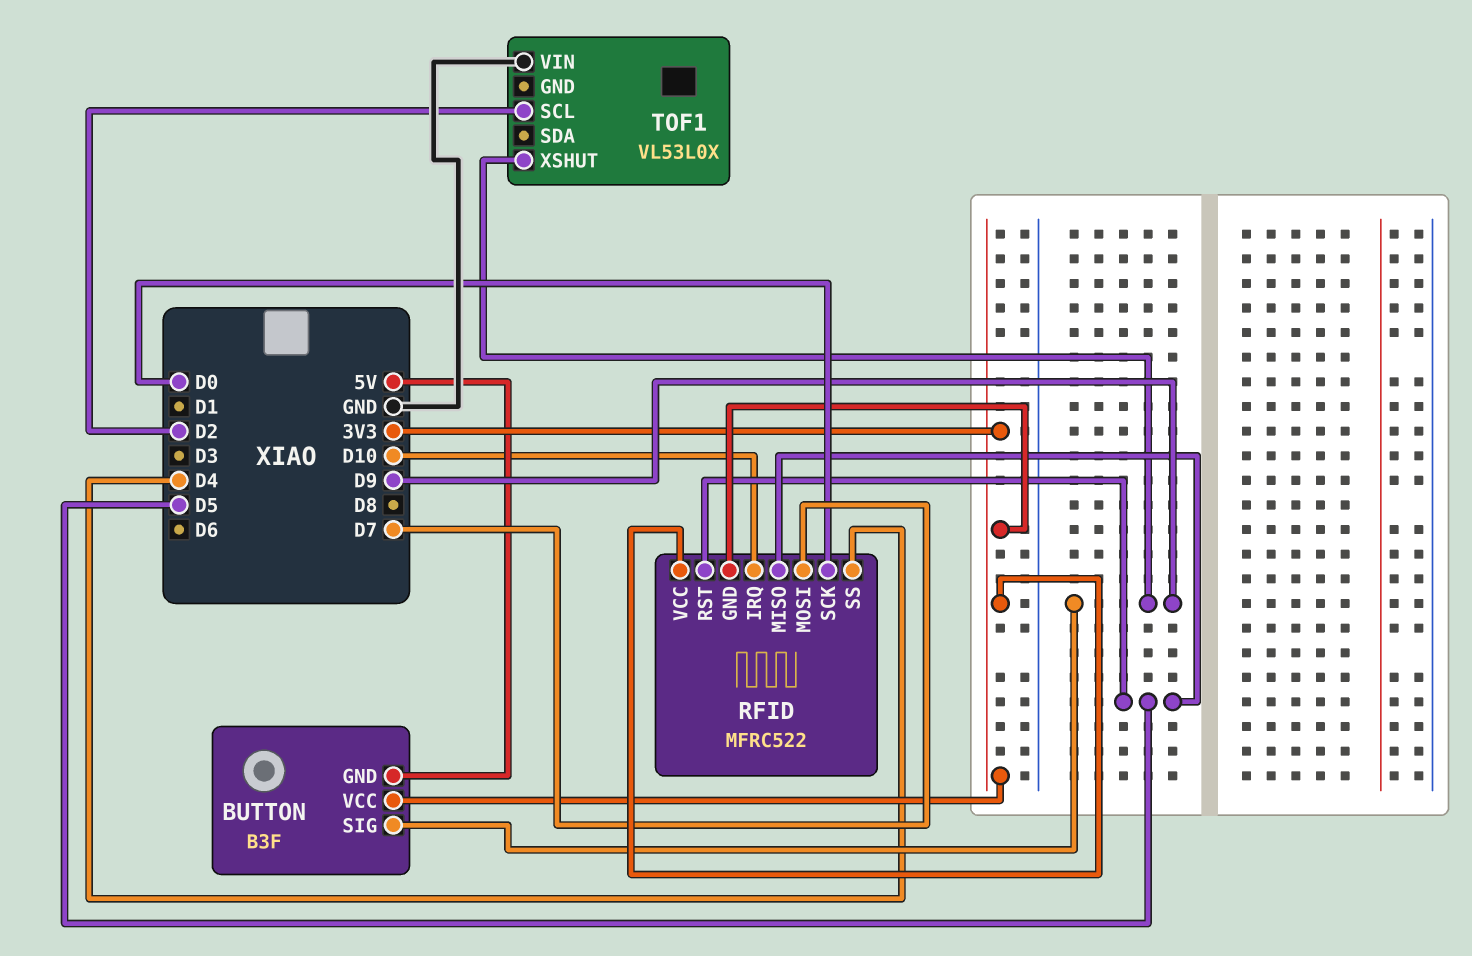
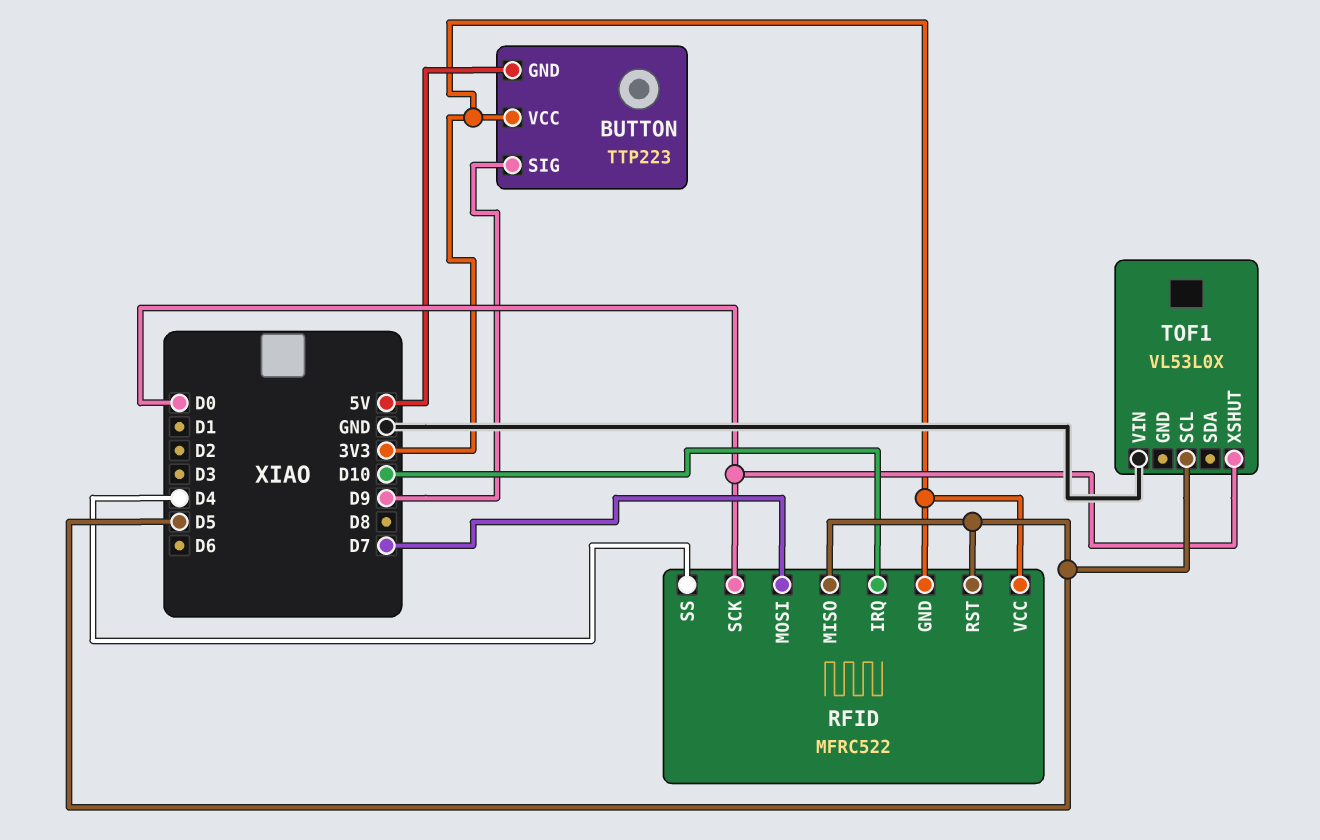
BUTTON: B3F -> TTP223
TOF1 pin SCL: D2 -> D5
TOF1 pin XSHUT: D9 -> D0

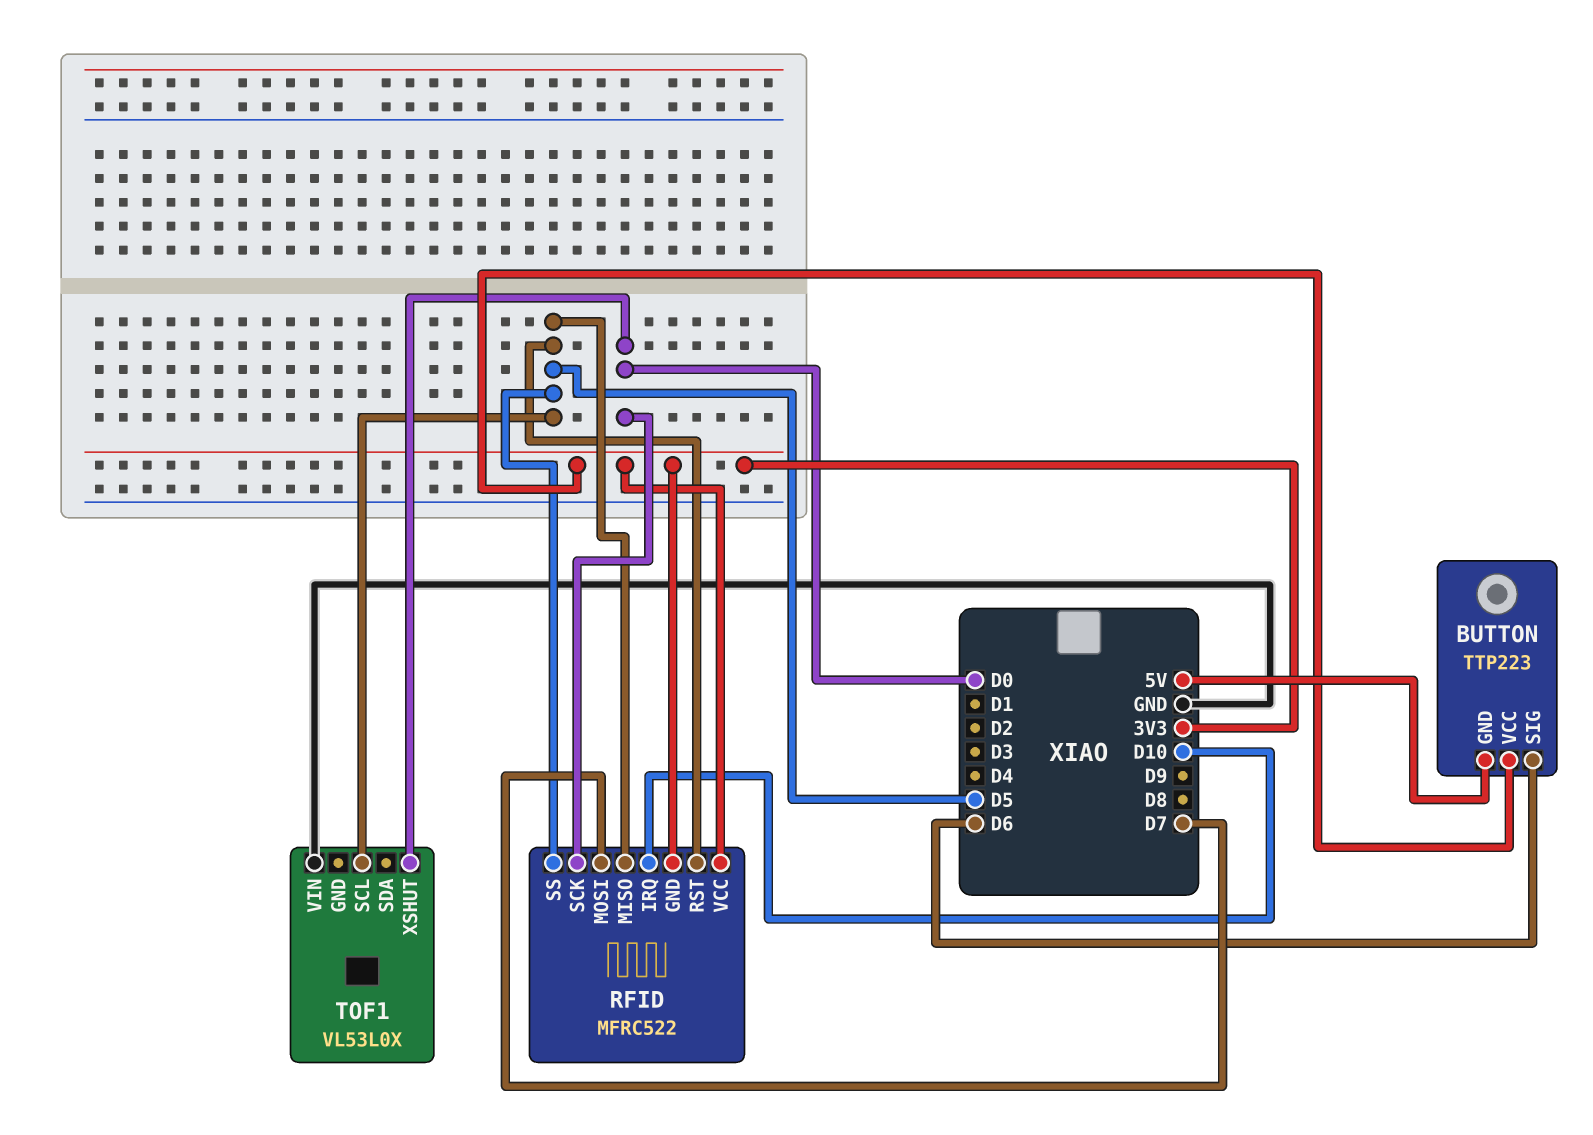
BUTTON pin SIG: D9 -> D6
RFID pin SS: D4 -> D5

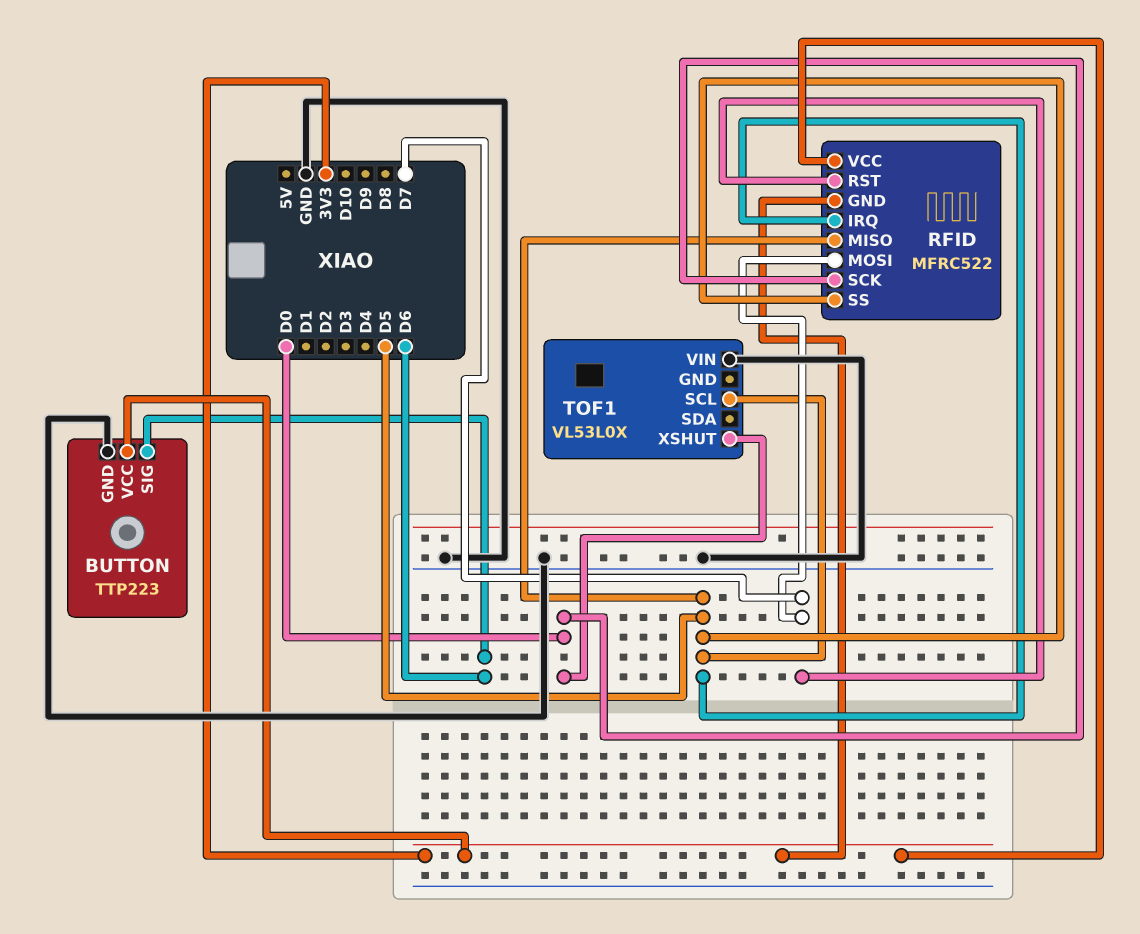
BUTTON pin GND: 5V -> GND
RFID pin IRQ: D10 -> D5
RFID pin RST: D5 -> D7

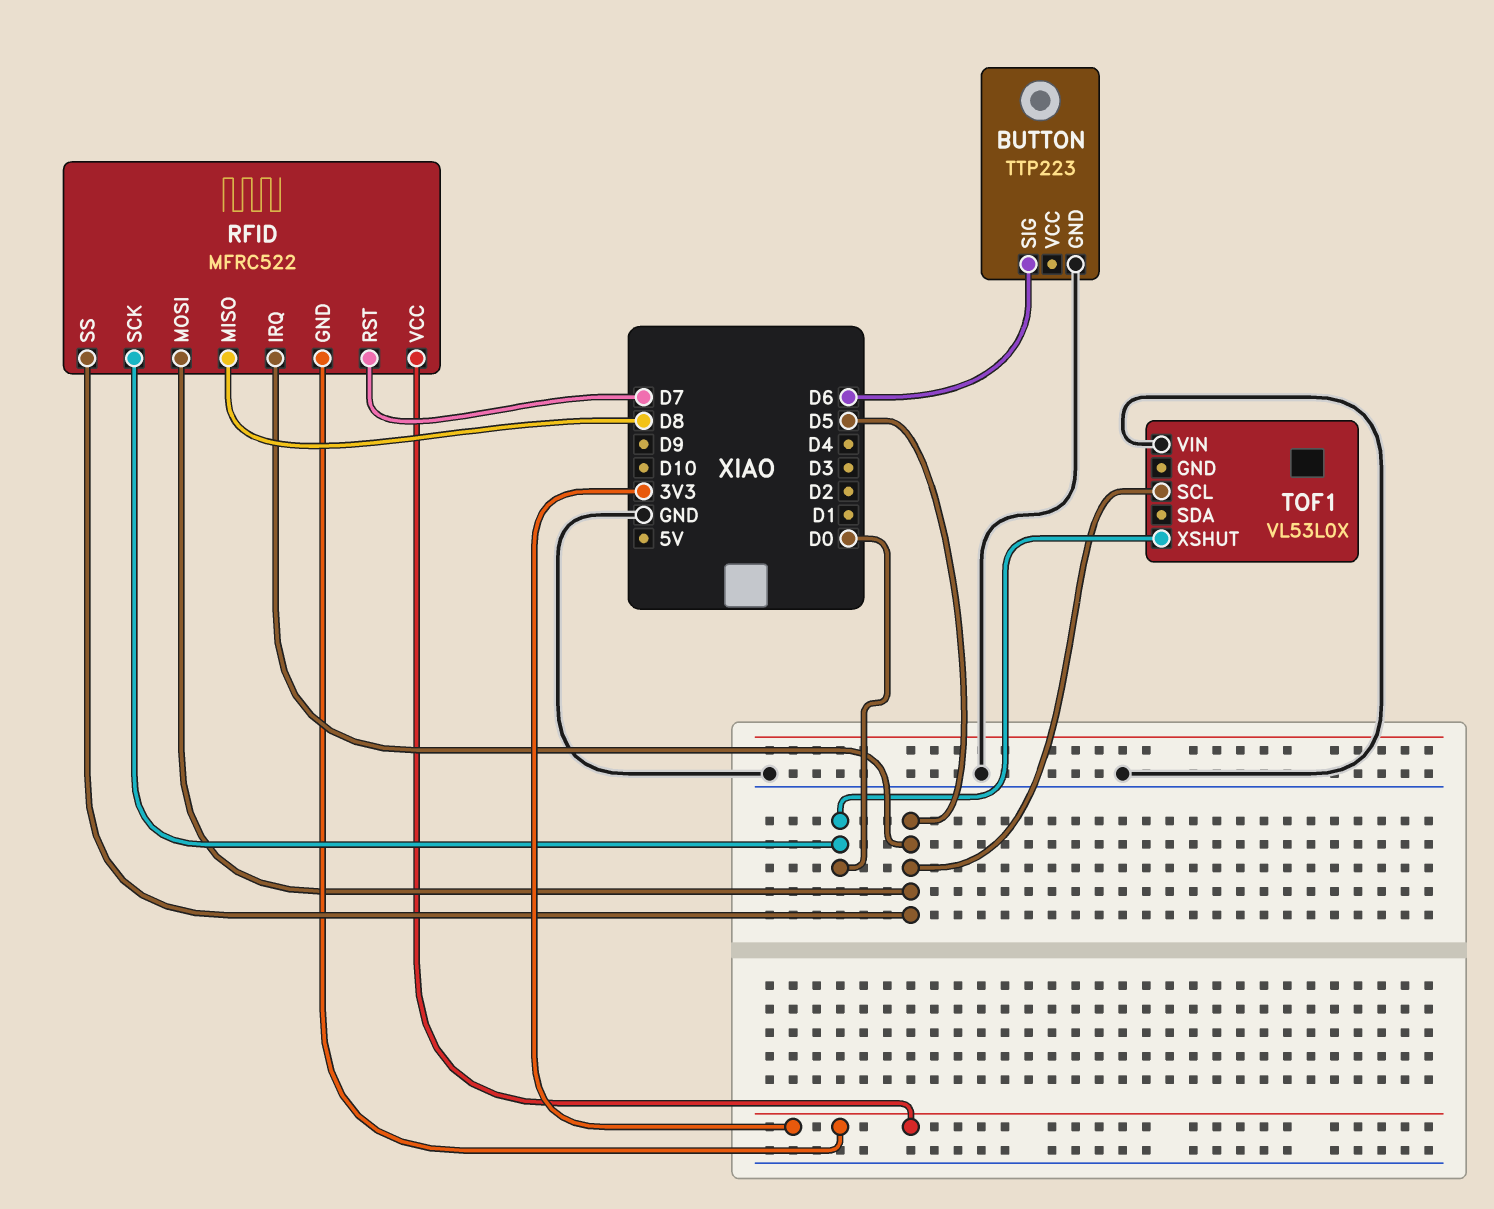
BUTTON pin VCC: 3V3 -> none
RFID pin MISO: D5 -> D8
RFID pin MOSI: D7 -> D5

